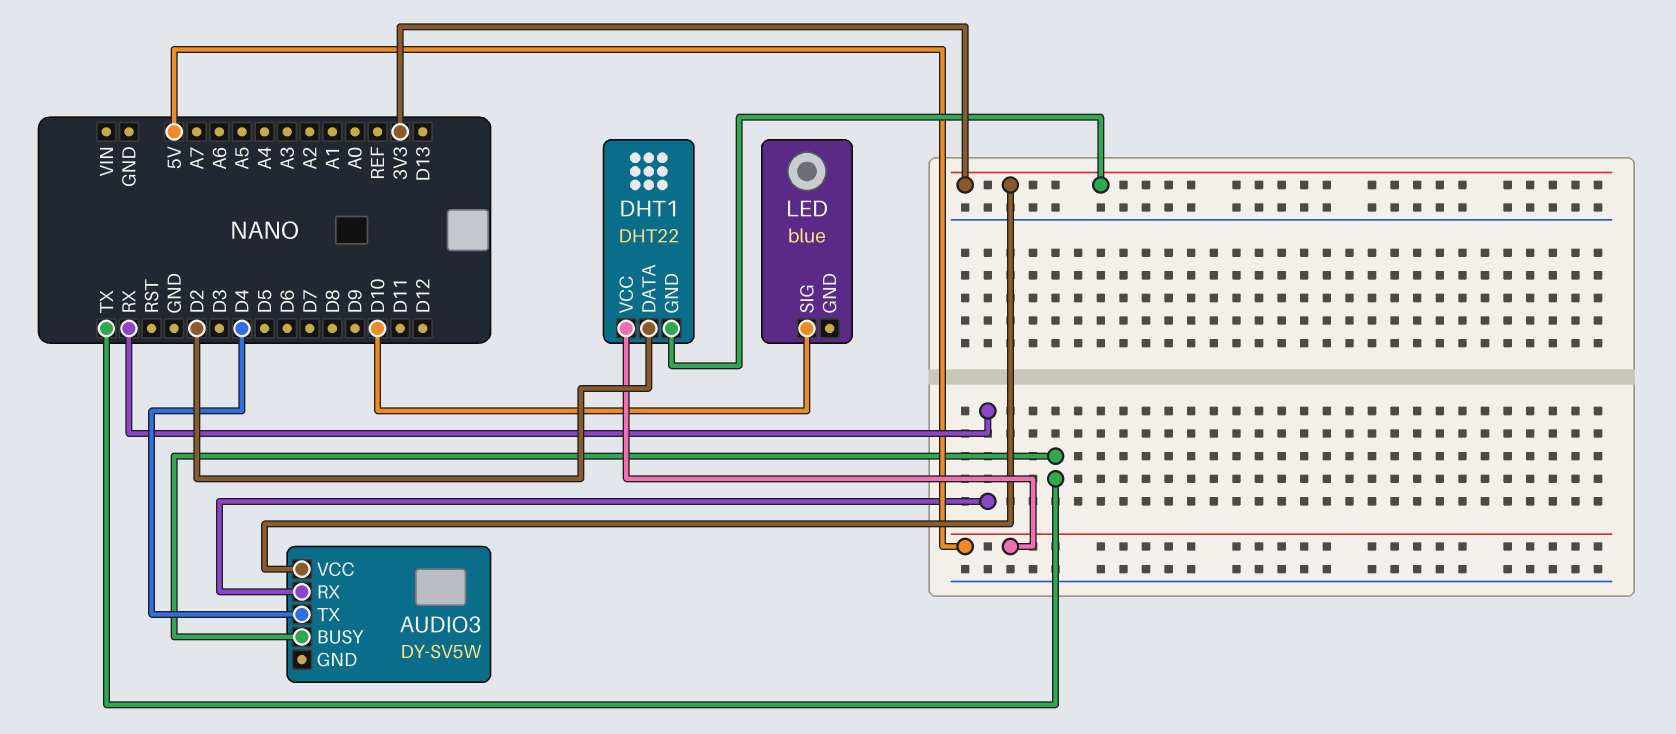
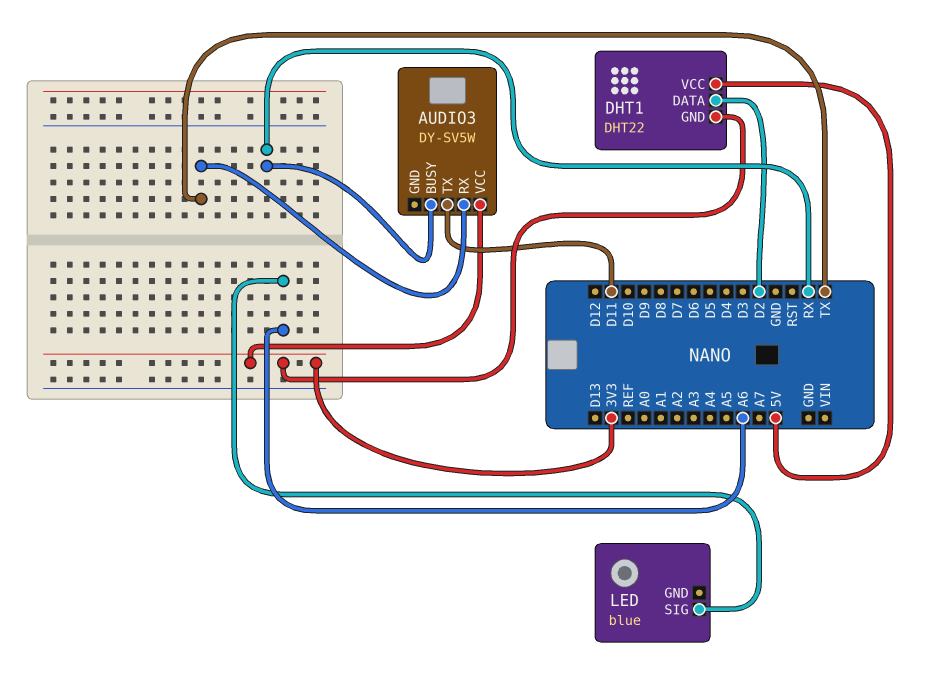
AUDIO3 pin BUSY: TX -> RX
AUDIO3 pin RX: RX -> TX
AUDIO3 pin TX: D4 -> D11
LED pin SIG: D10 -> A6

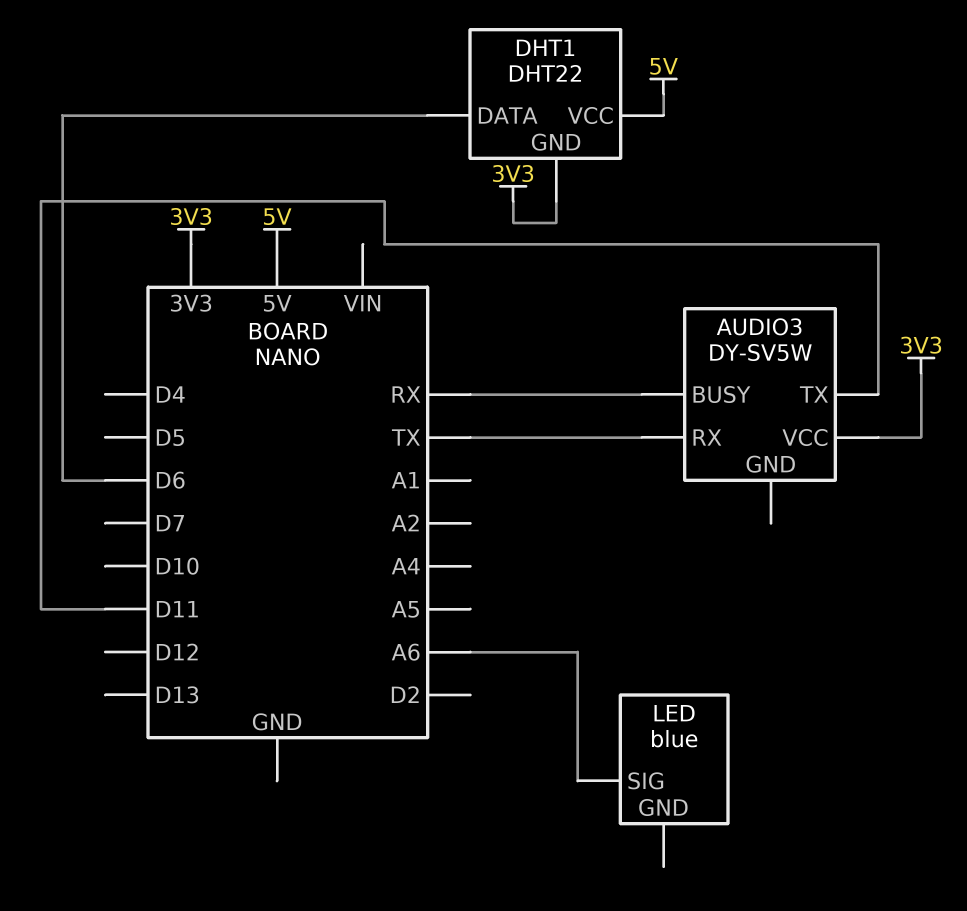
DHT1 pin DATA: D2 -> D6

